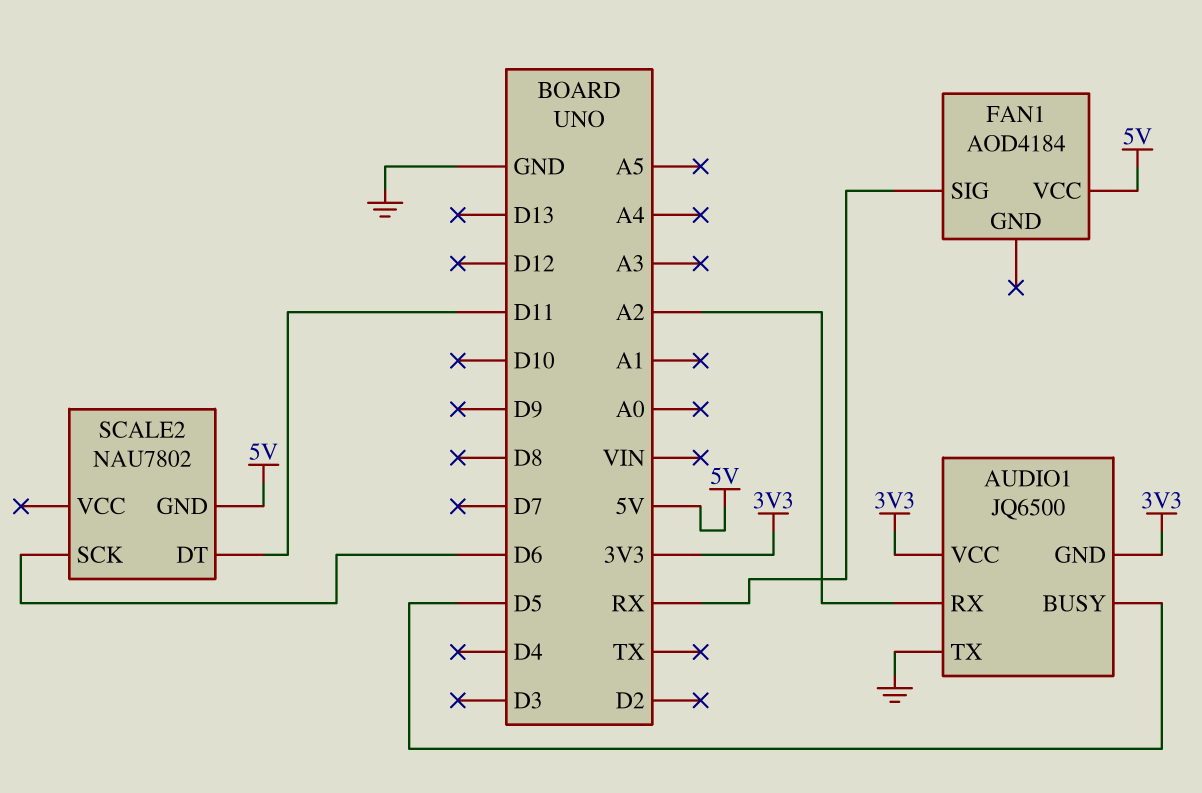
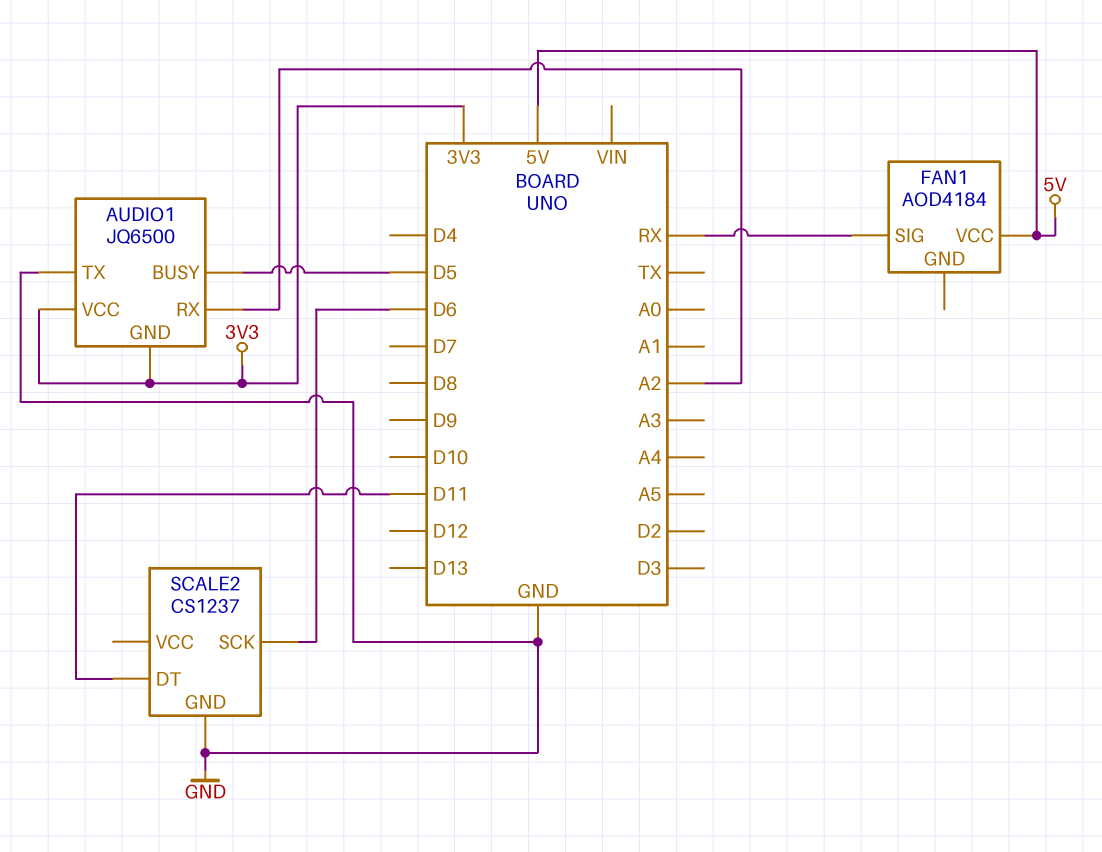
SCALE2: NAU7802 -> CS1237
SCALE2 pin GND: 5V -> GND

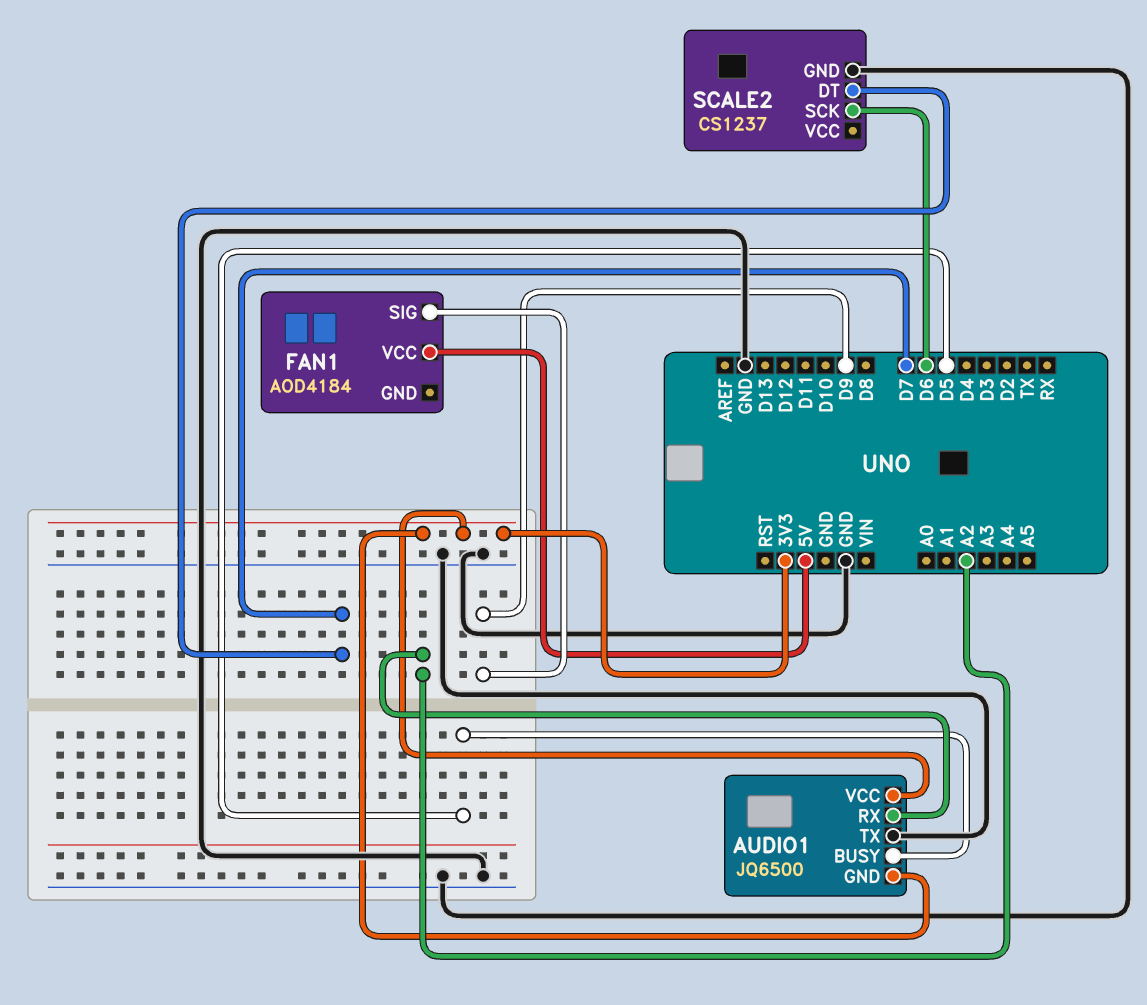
FAN1 pin SIG: RX -> D9
SCALE2 pin DT: D11 -> D7

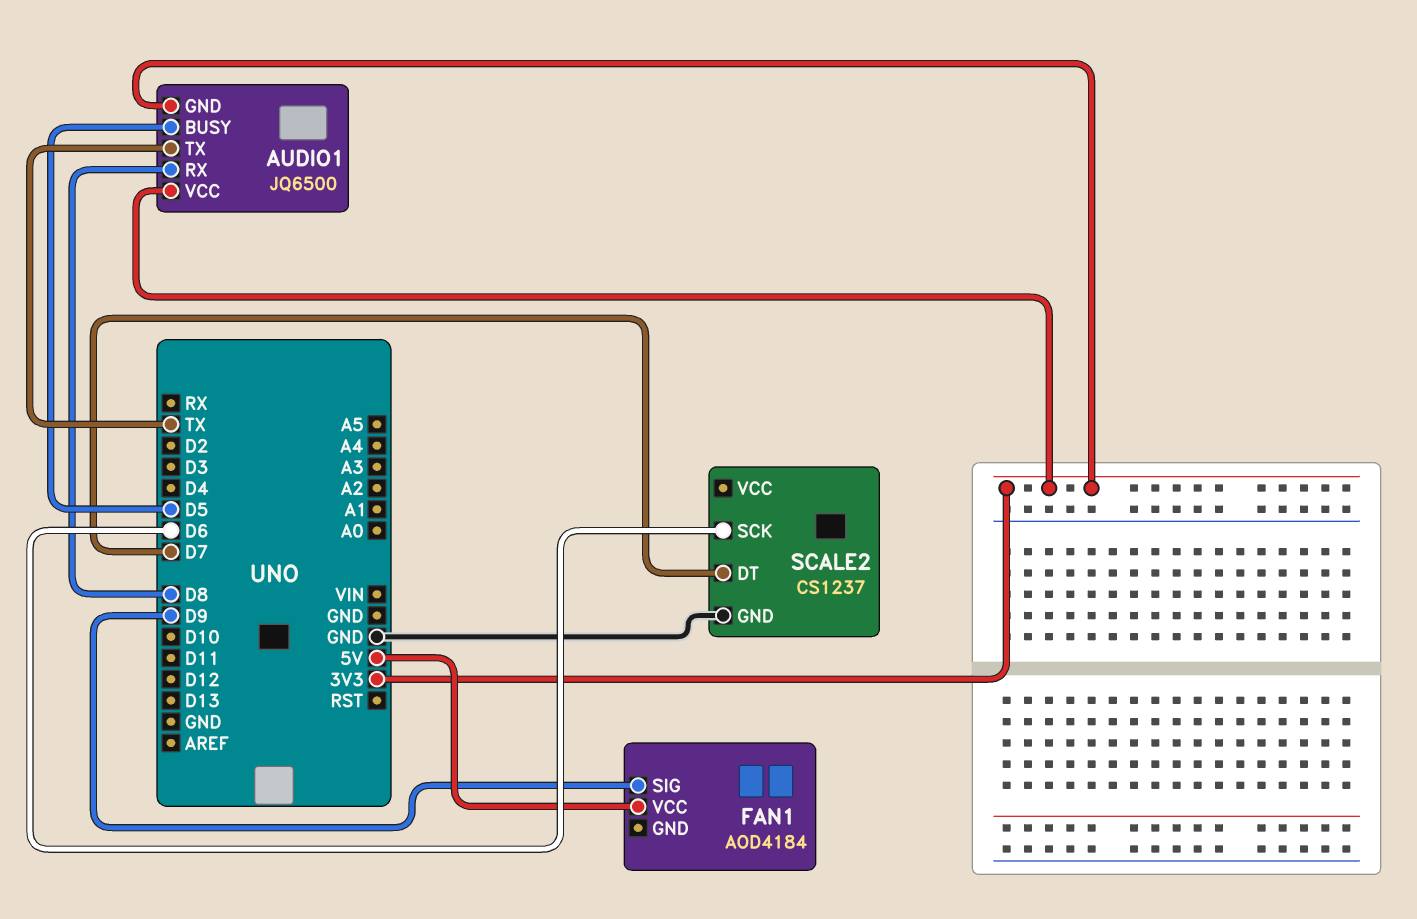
AUDIO1 pin RX: A2 -> D8
AUDIO1 pin TX: GND -> TX

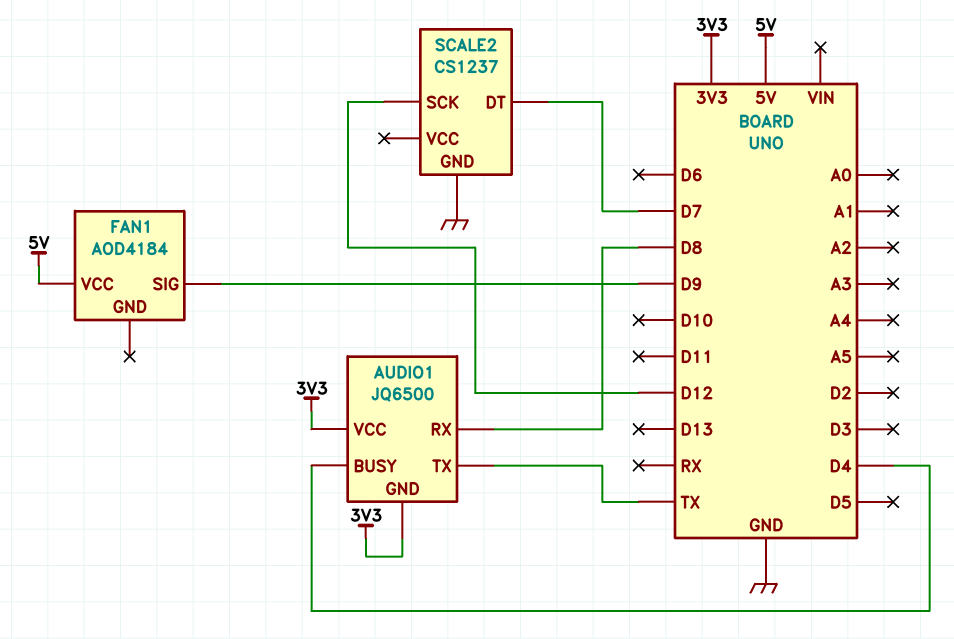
AUDIO1 pin BUSY: D5 -> D4
SCALE2 pin SCK: D6 -> D12

